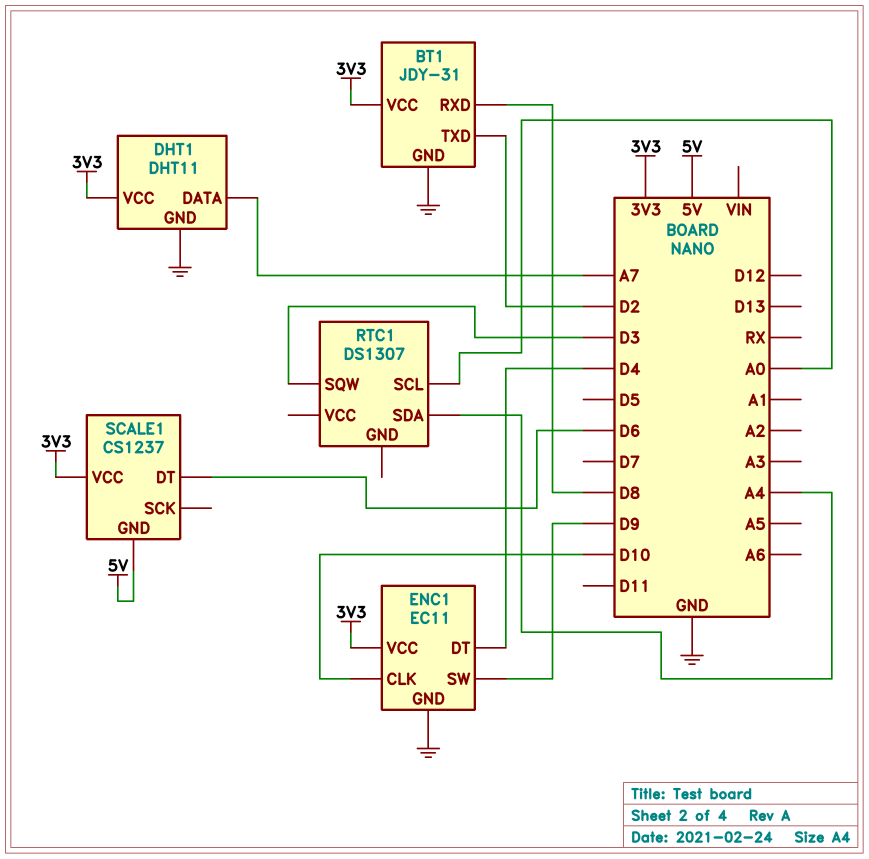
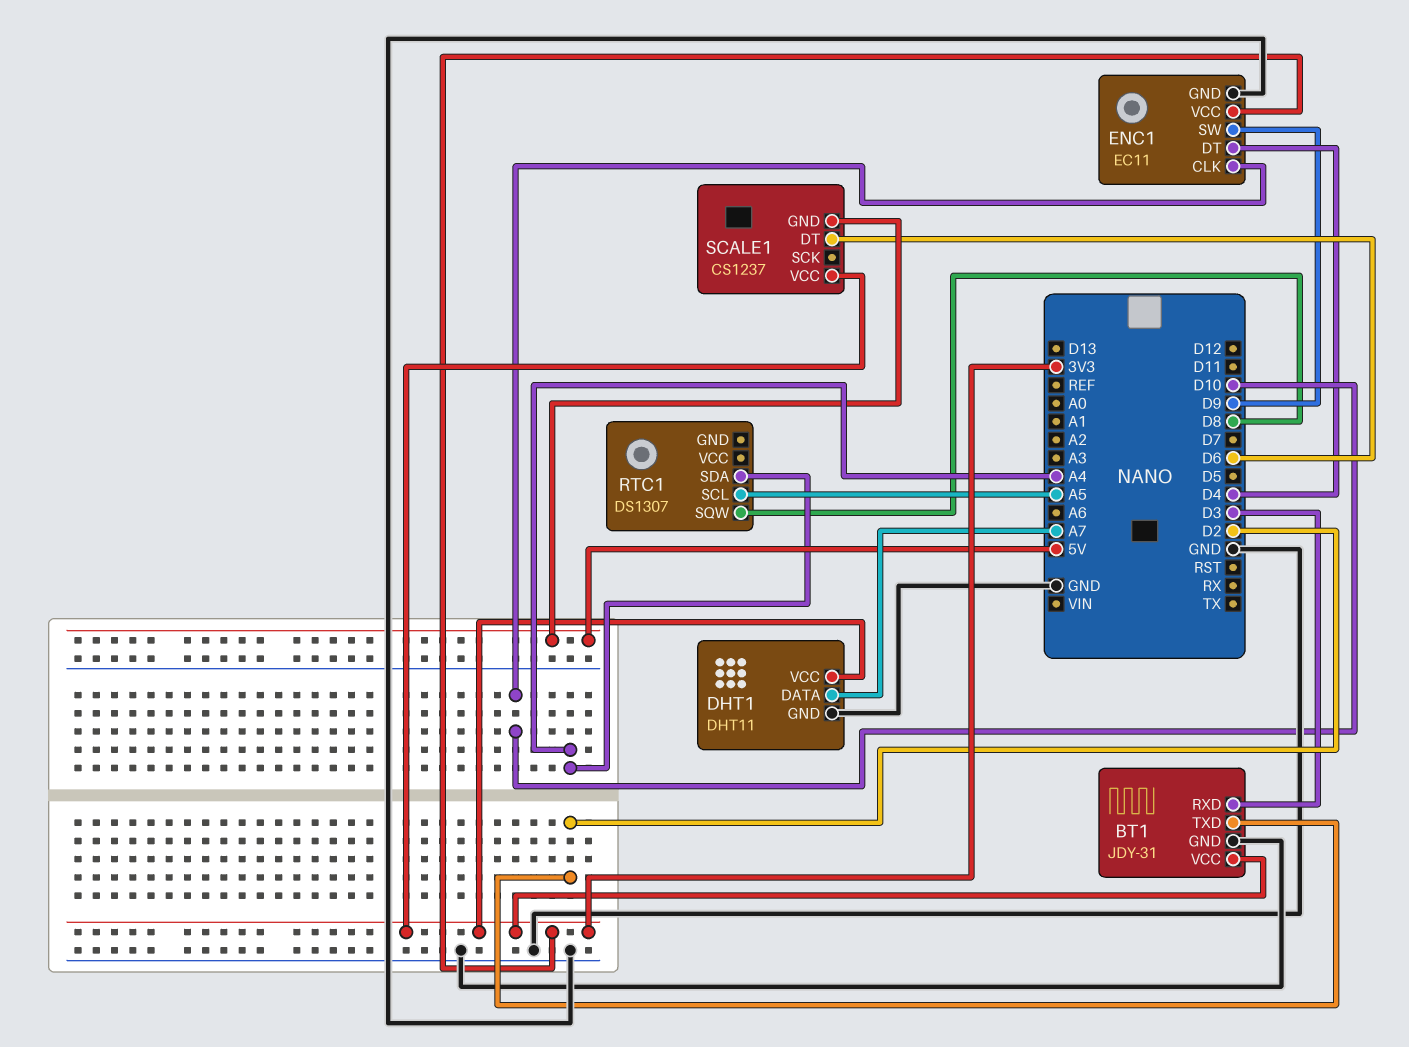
BT1 pin RXD: D8 -> D3
RTC1 pin SCL: A0 -> A5
RTC1 pin SQW: D3 -> D8

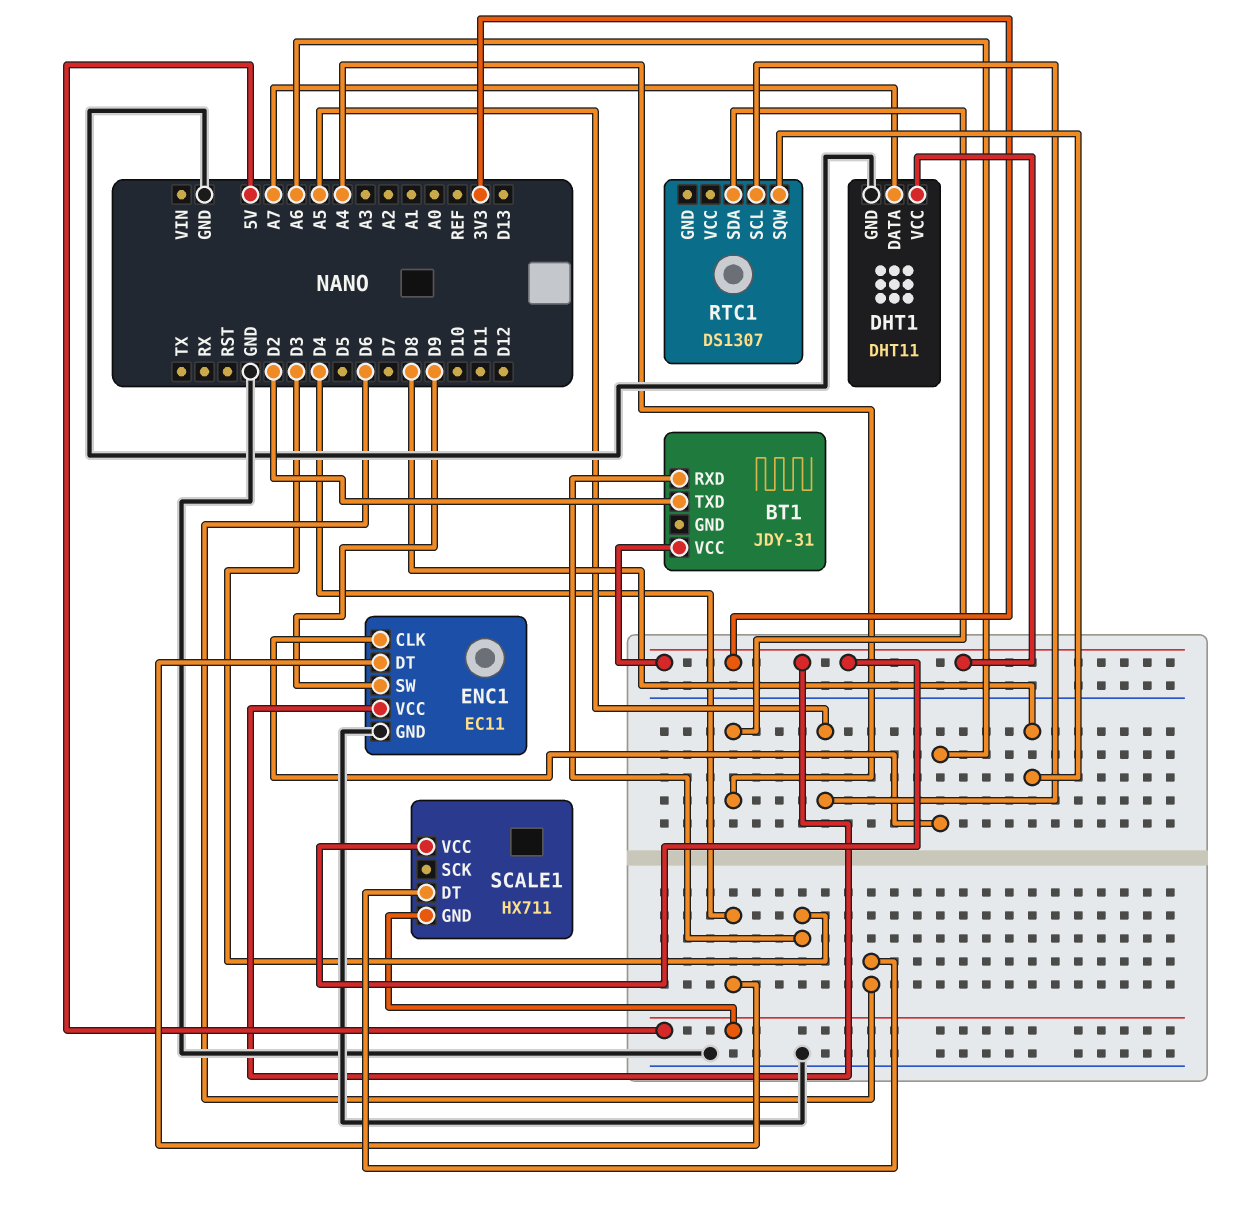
BT1 pin GND: GND -> none
ENC1 pin CLK: D10 -> A6
SCALE1: CS1237 -> HX711

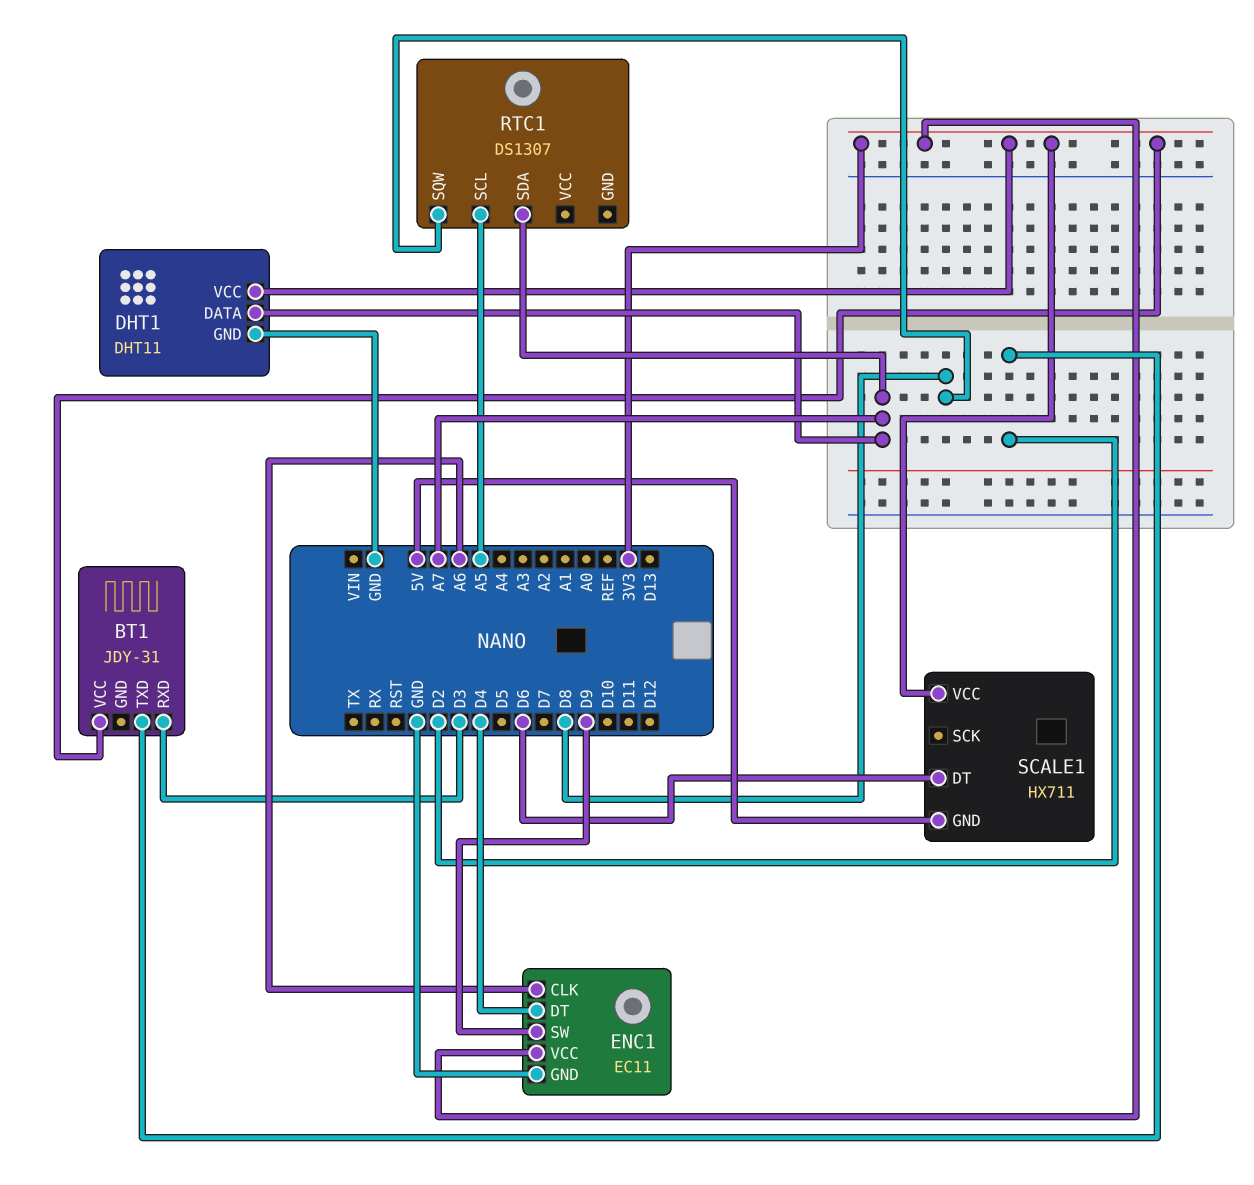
RTC1 pin SDA: A4 -> A7

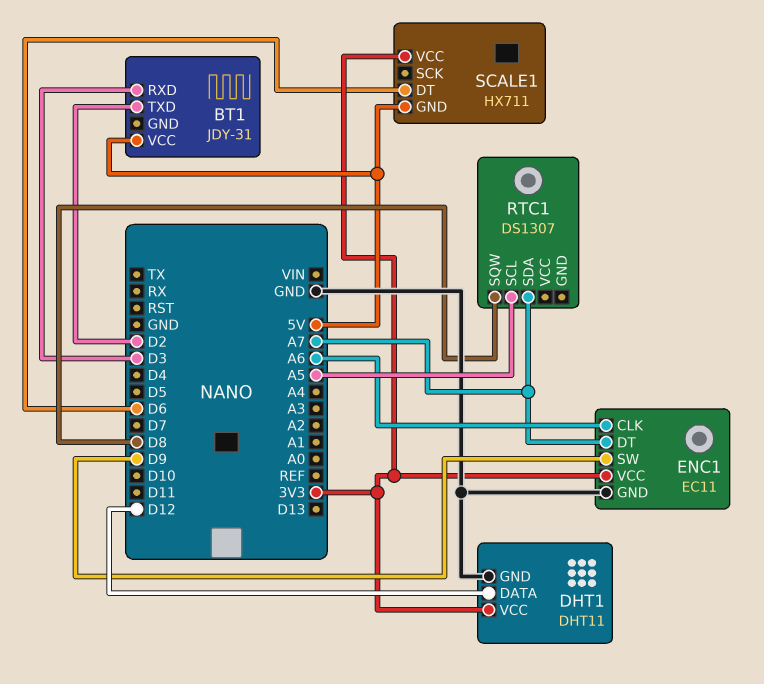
BT1 pin VCC: 3V3 -> 5V
DHT1 pin DATA: A7 -> D12
ENC1 pin DT: D4 -> A7

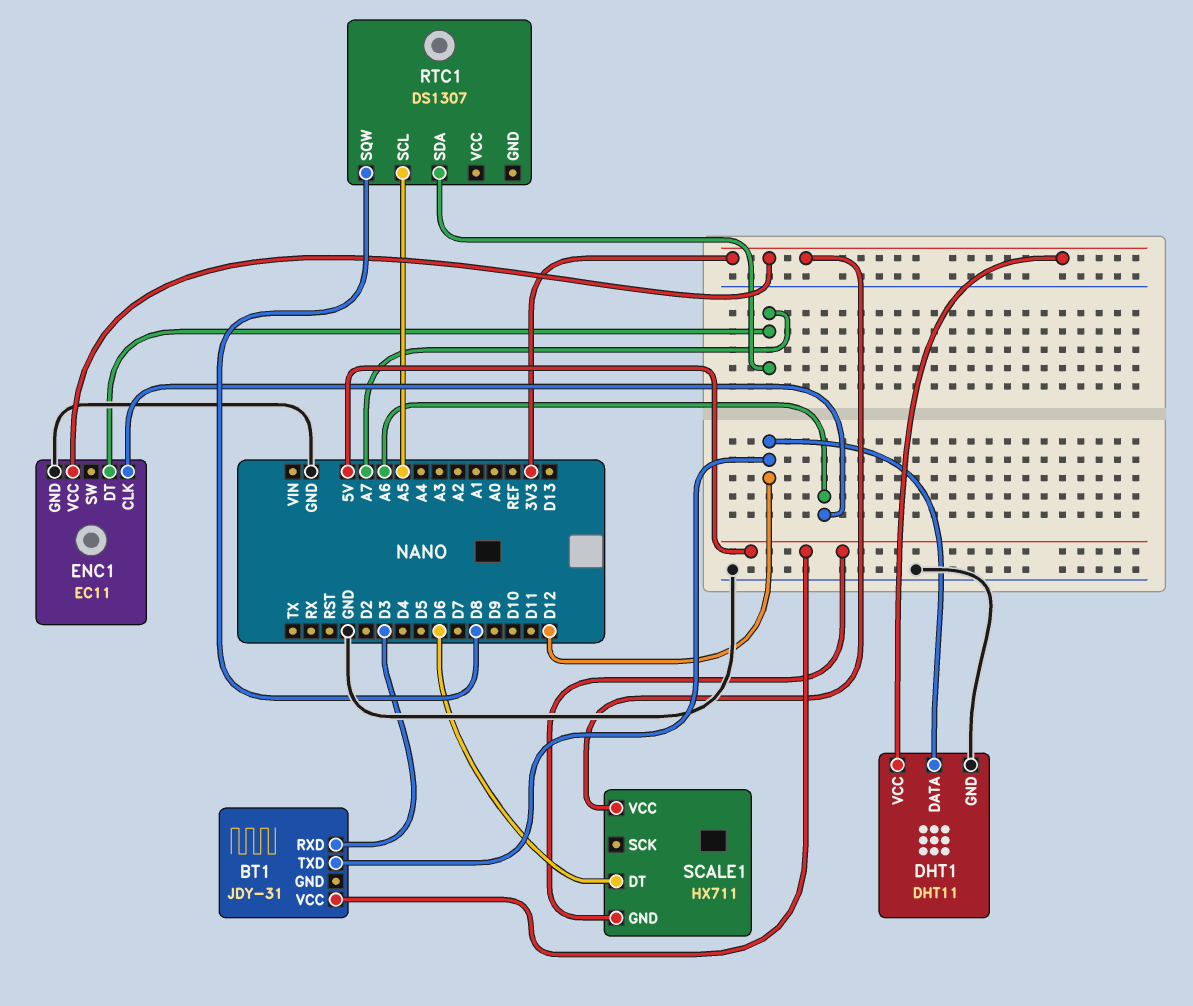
BT1 pin TXD: D2 -> D12
ENC1 pin SW: D9 -> none

